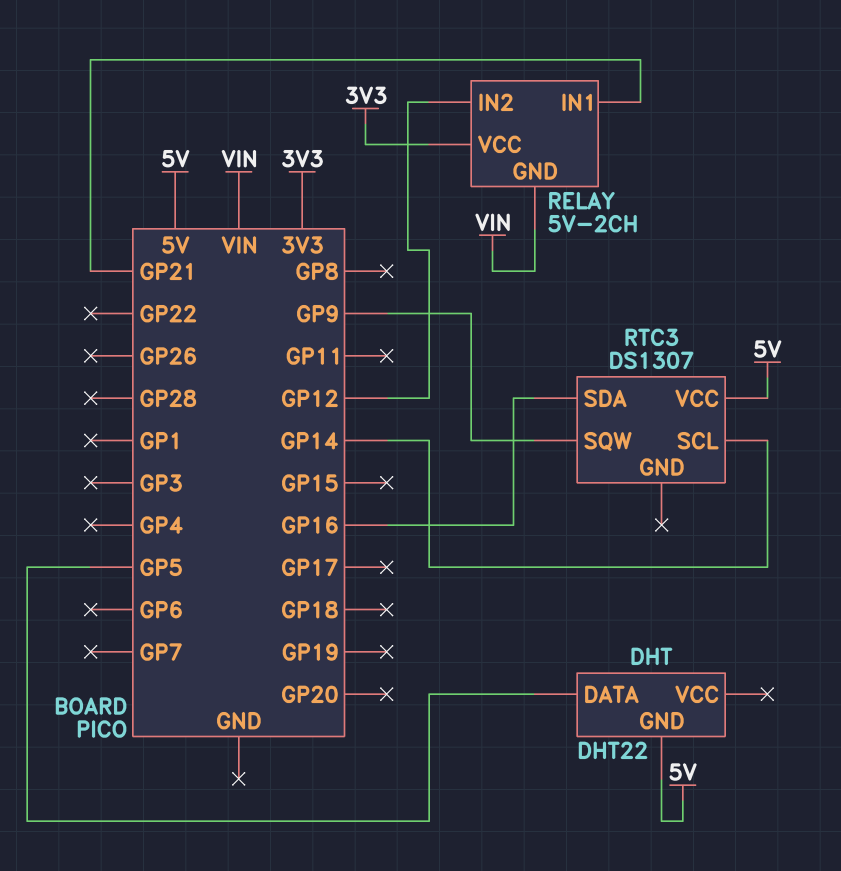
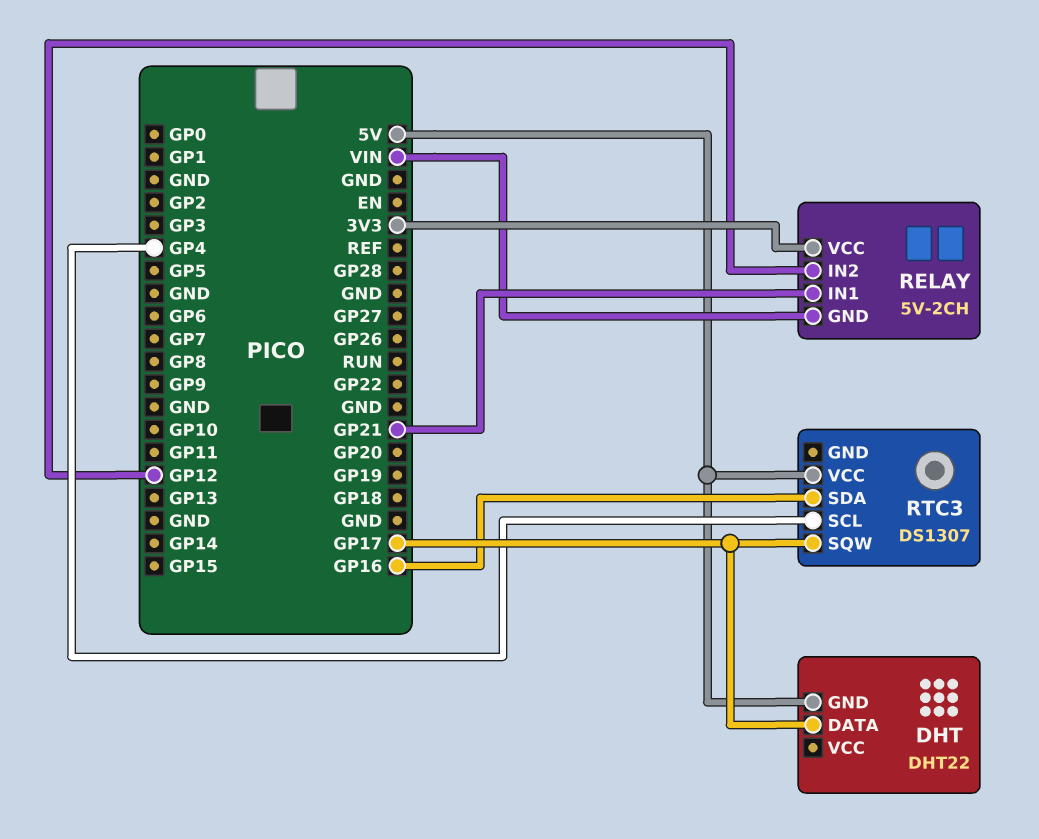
DHT pin DATA: GP5 -> GP17
RTC3 pin SCL: GP14 -> GP4
RTC3 pin SQW: GP9 -> GP17

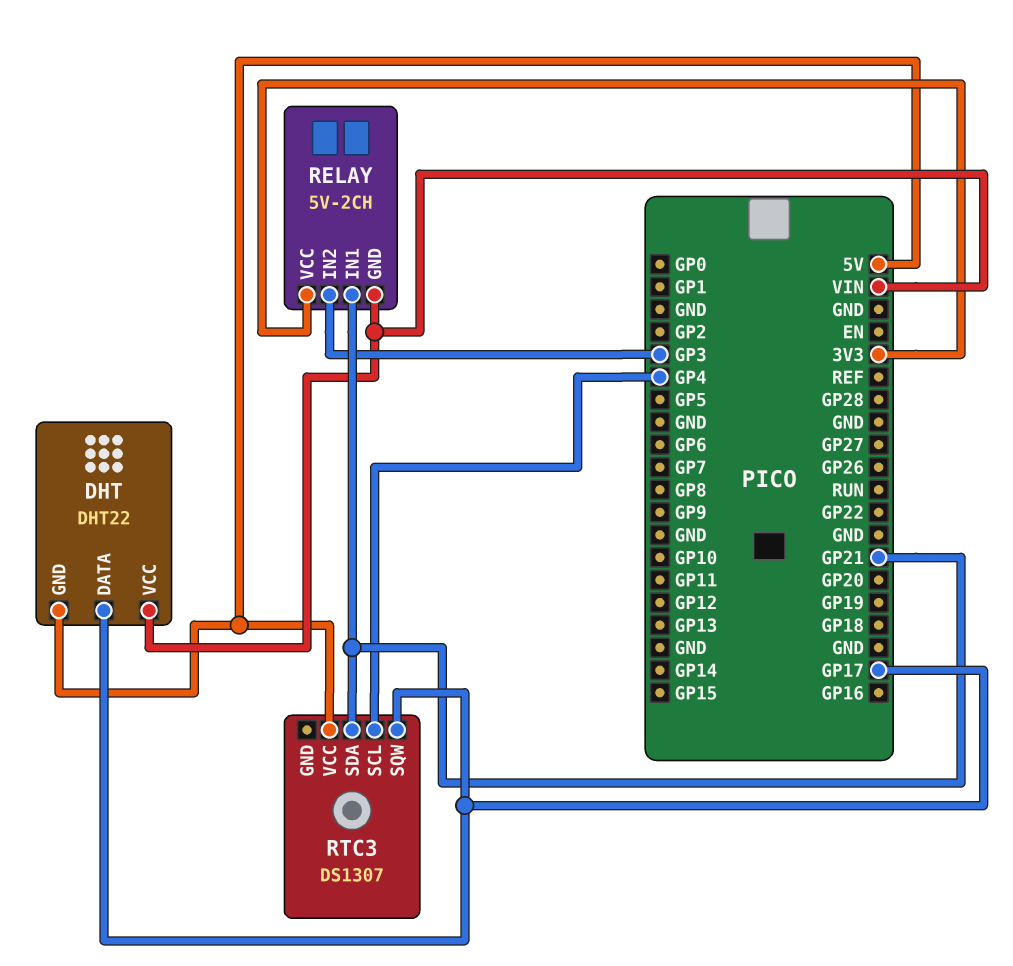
DHT pin VCC: none -> VIN
RELAY pin IN2: GP12 -> GP3
RTC3 pin SDA: GP16 -> GP21

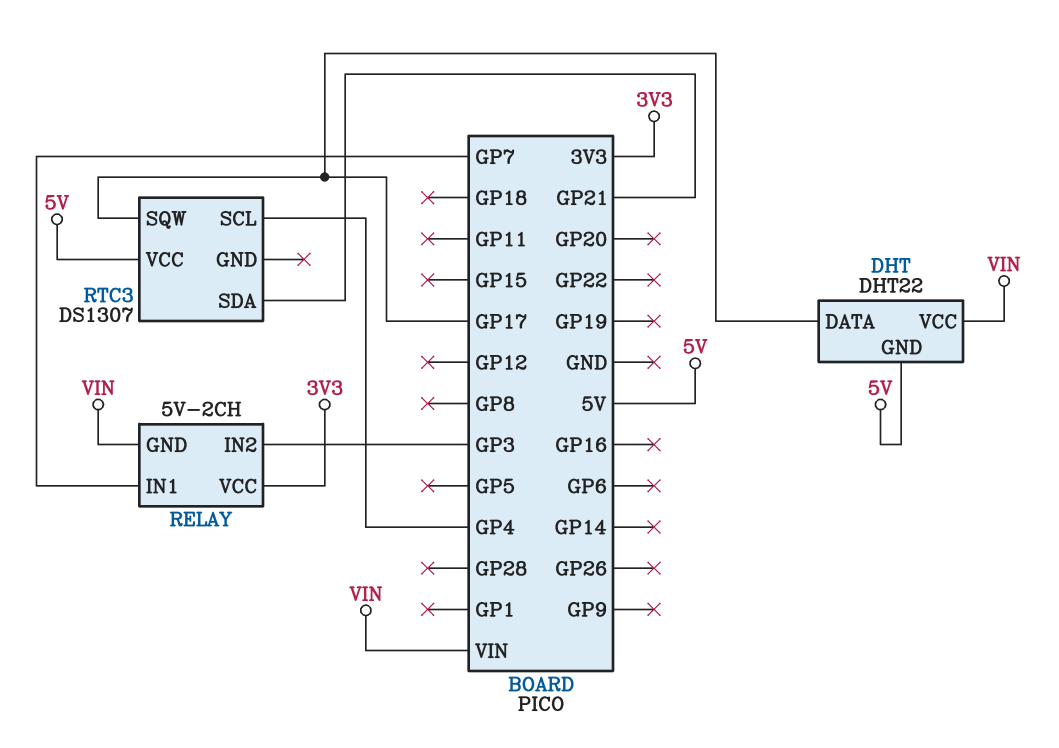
RELAY pin IN1: GP21 -> GP7

